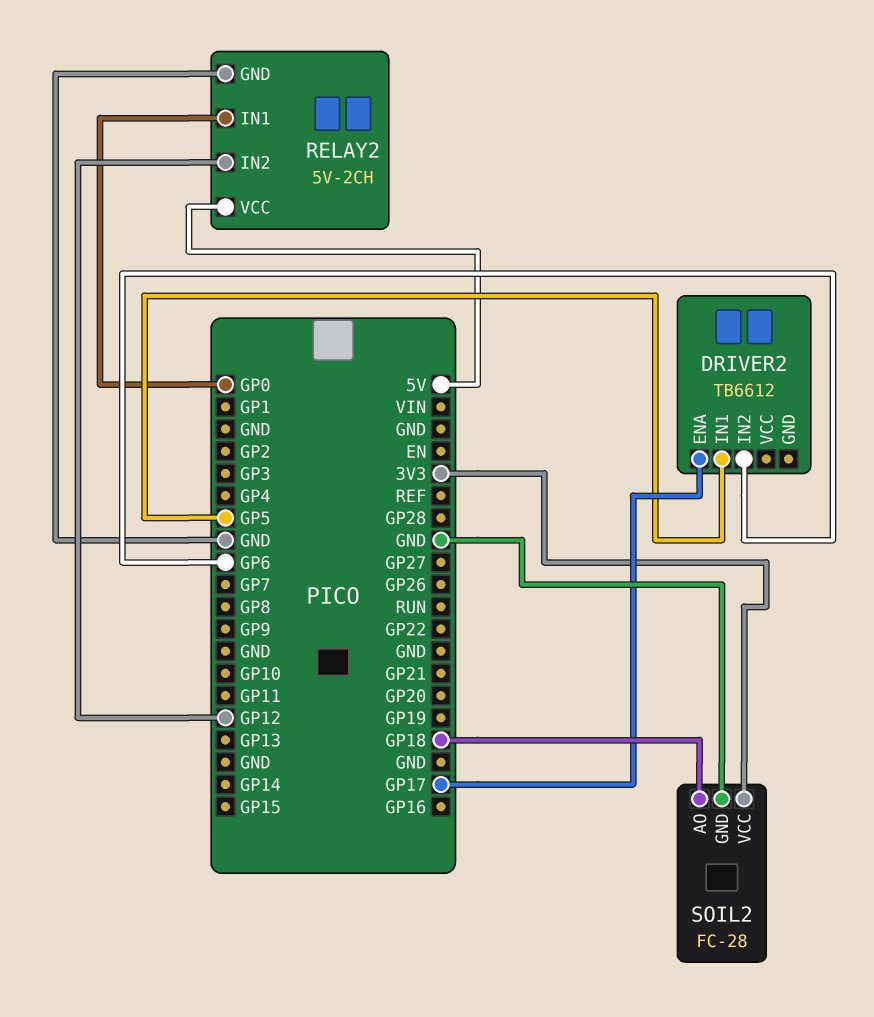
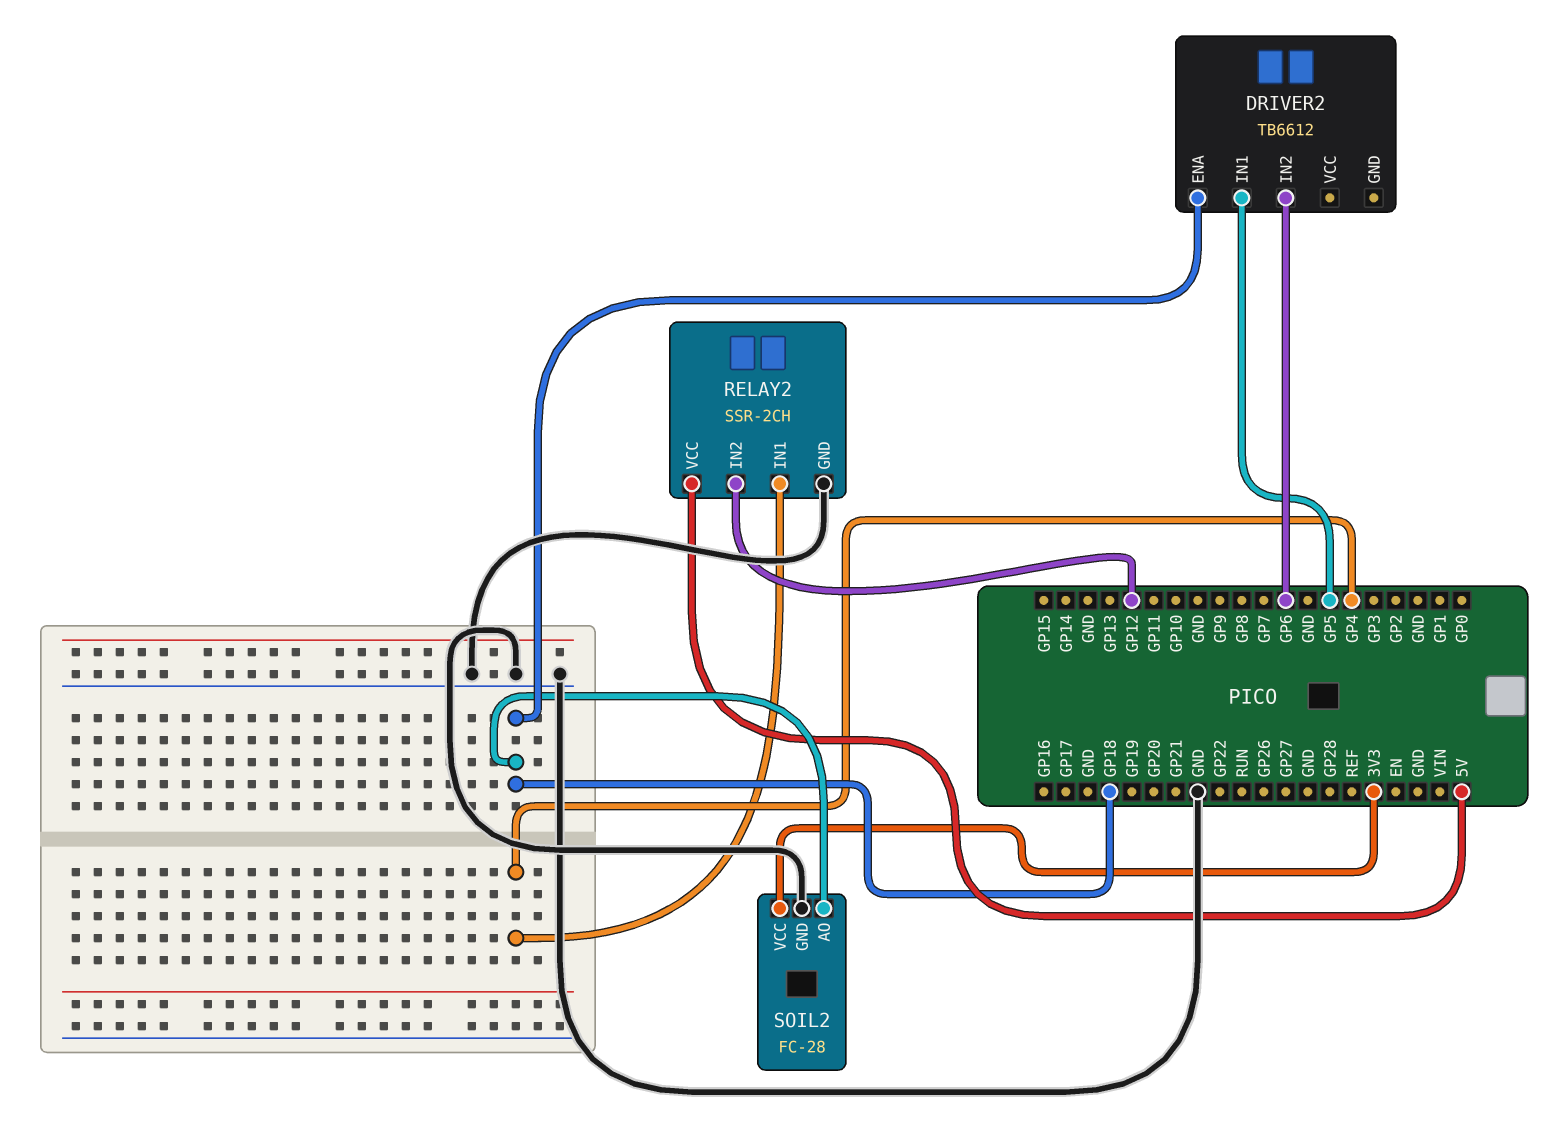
DRIVER2 pin ENA: GP17 -> GP18
RELAY2: 5V-2CH -> SSR-2CH
RELAY2 pin IN1: GP0 -> GP4

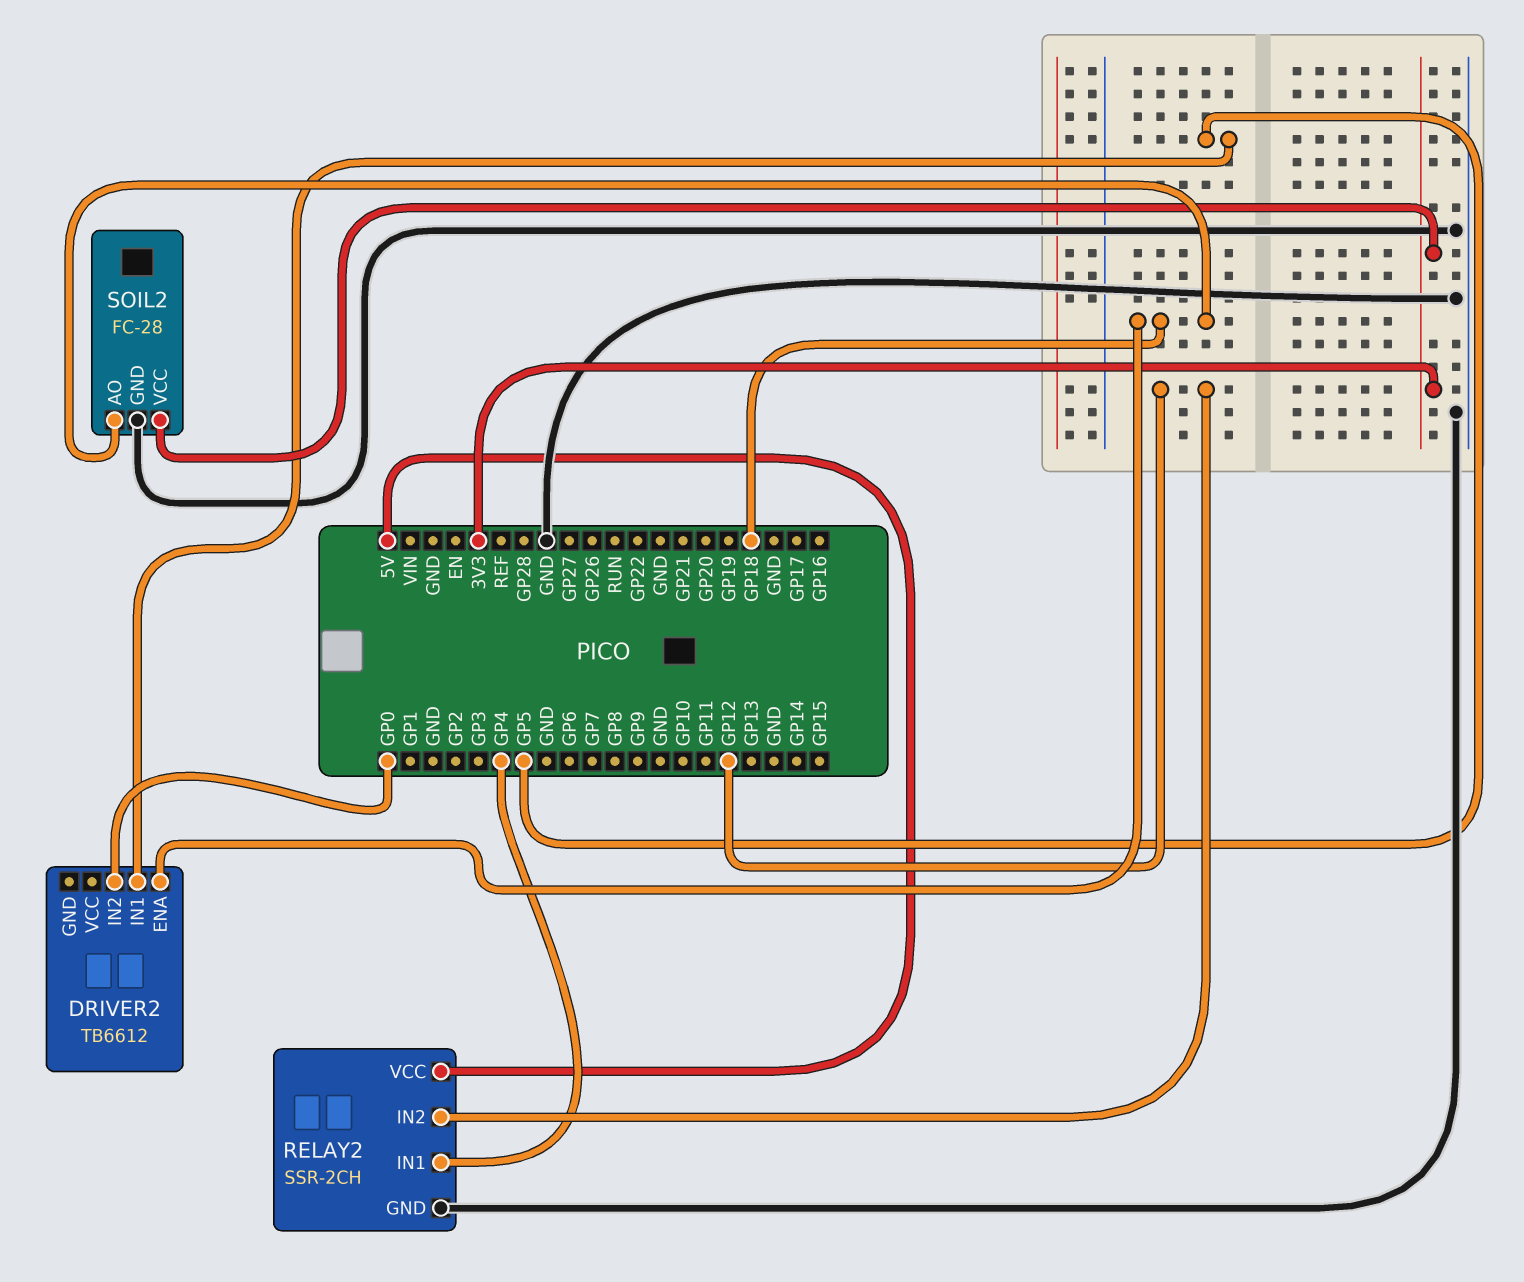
DRIVER2 pin IN2: GP6 -> GP0

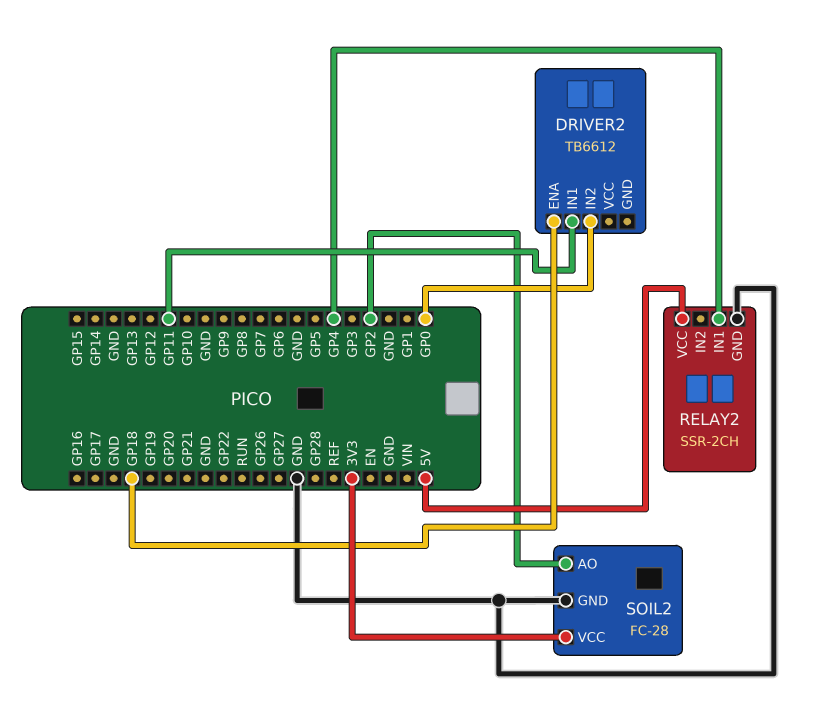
DRIVER2 pin IN1: GP5 -> GP11
RELAY2 pin IN2: GP12 -> none
SOIL2 pin AO: GP18 -> GP2

